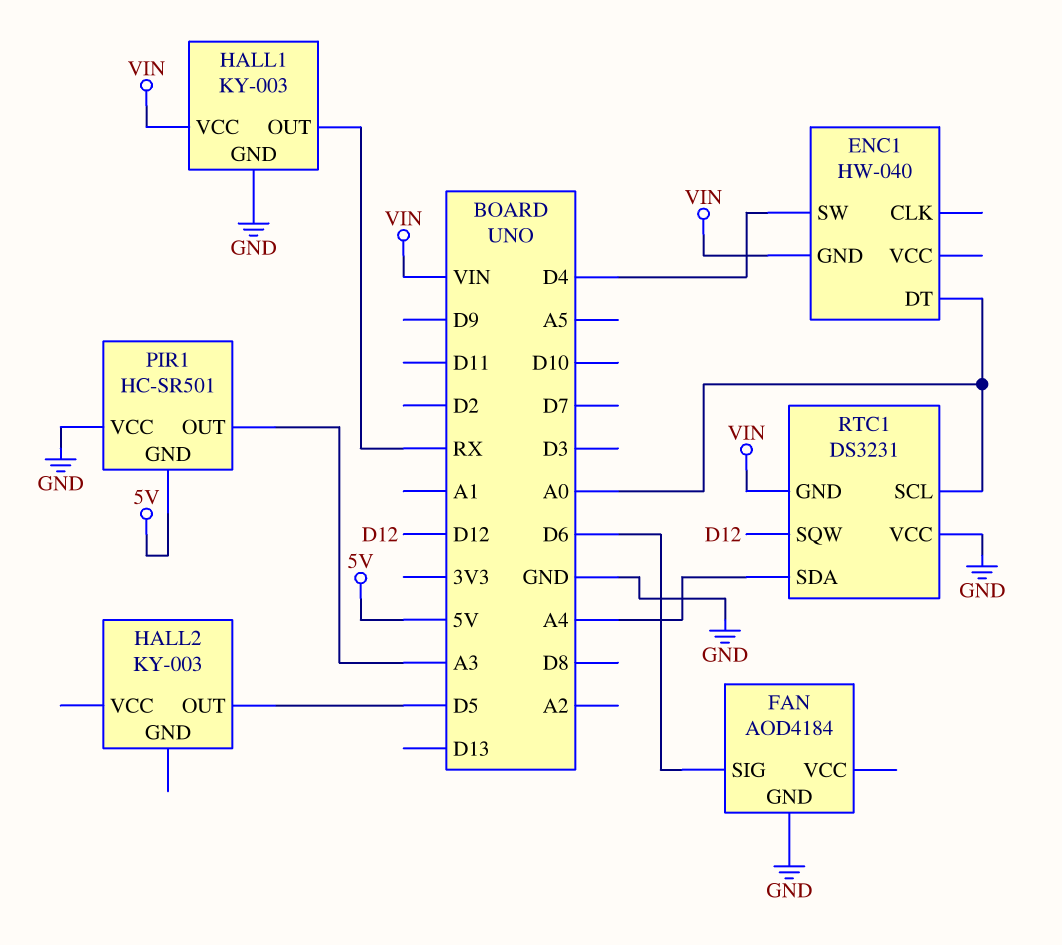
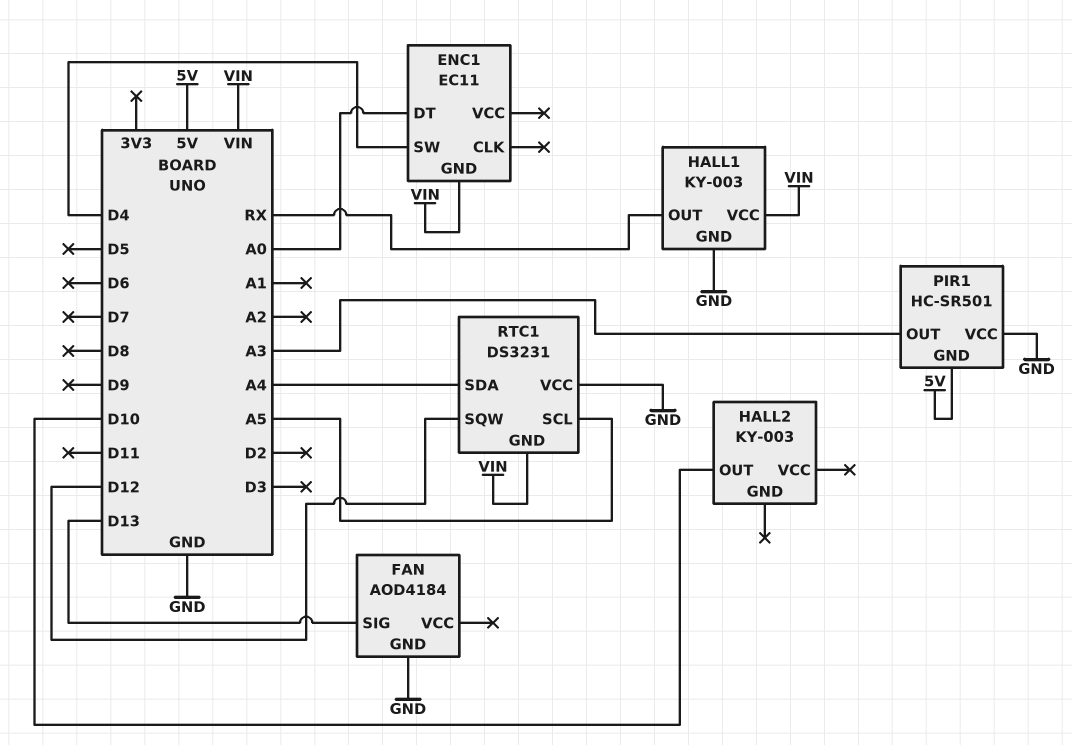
ENC1: HW-040 -> EC11
FAN pin SIG: D6 -> D13
HALL2 pin OUT: D5 -> D10
RTC1 pin SCL: A0 -> A5

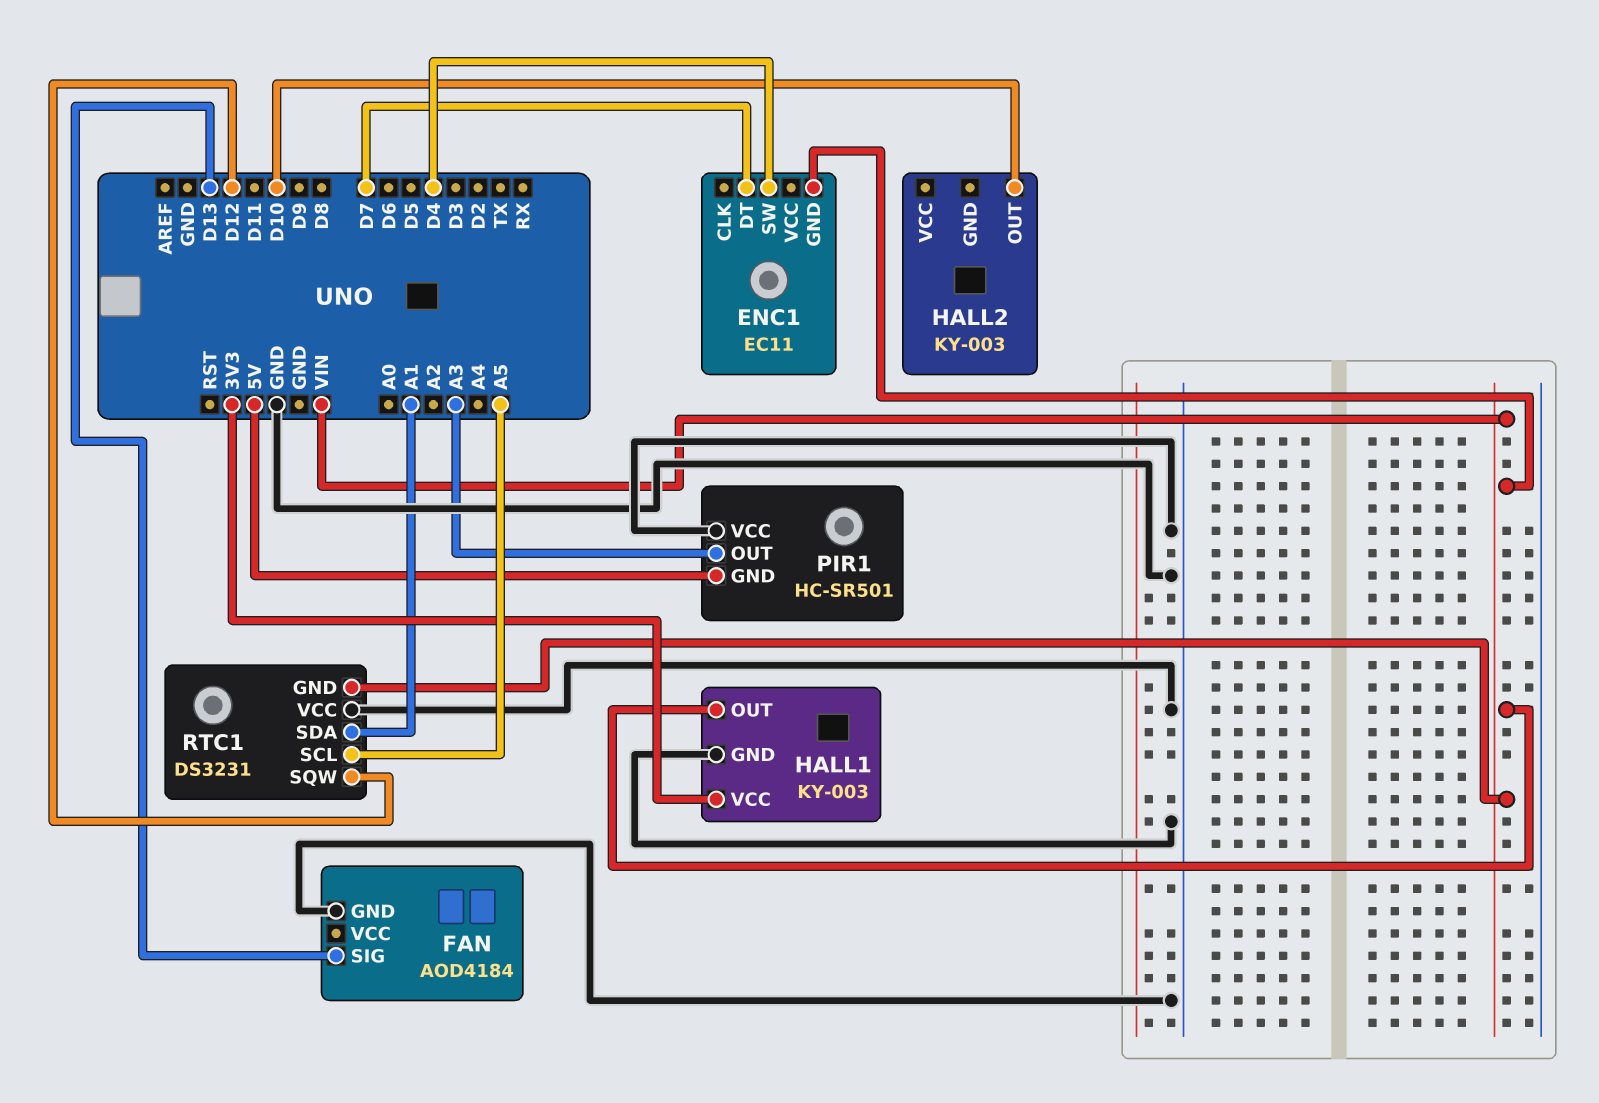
ENC1 pin DT: A0 -> D7
HALL1 pin OUT: RX -> VIN
HALL1 pin VCC: VIN -> 3V3
RTC1 pin SDA: A4 -> A1

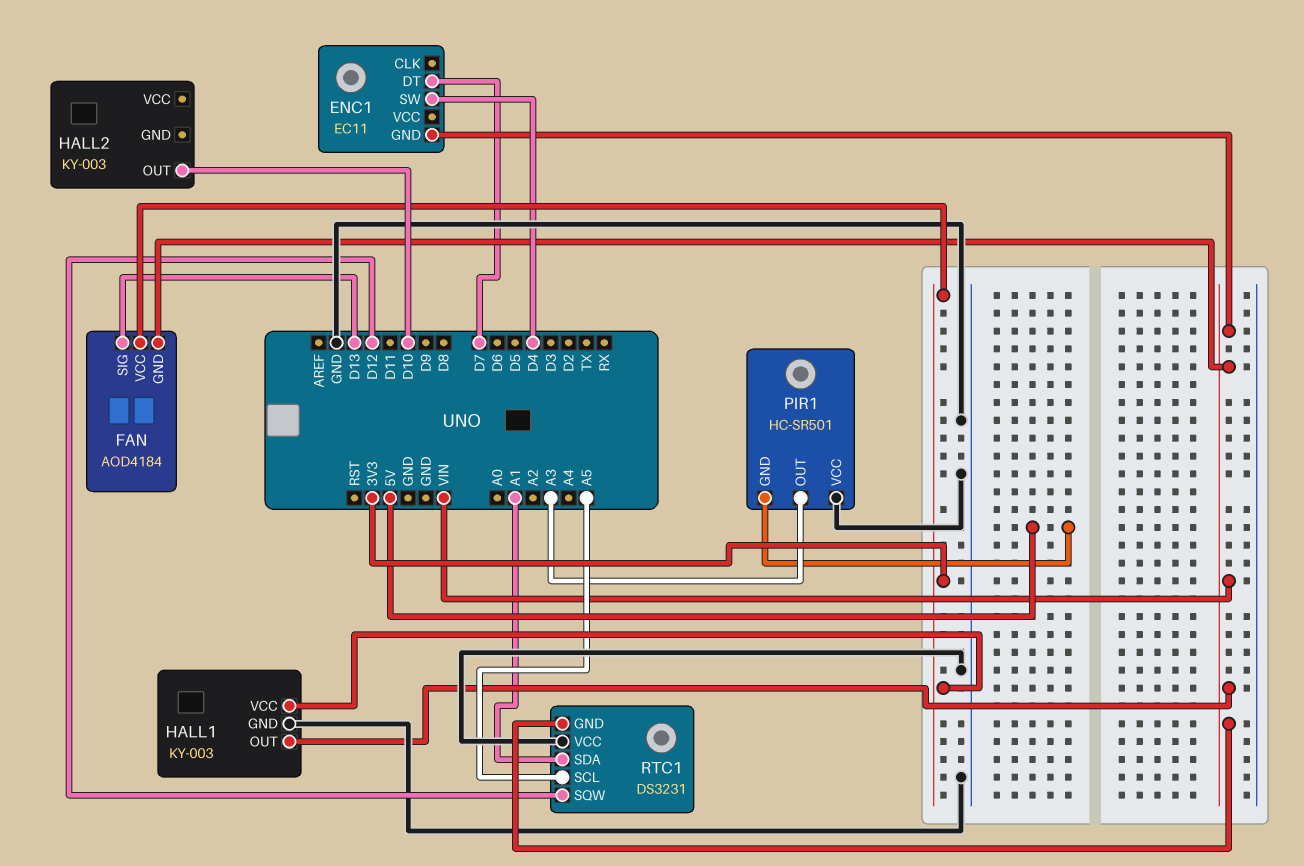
FAN pin GND: GND -> VIN
FAN pin VCC: none -> 3V3

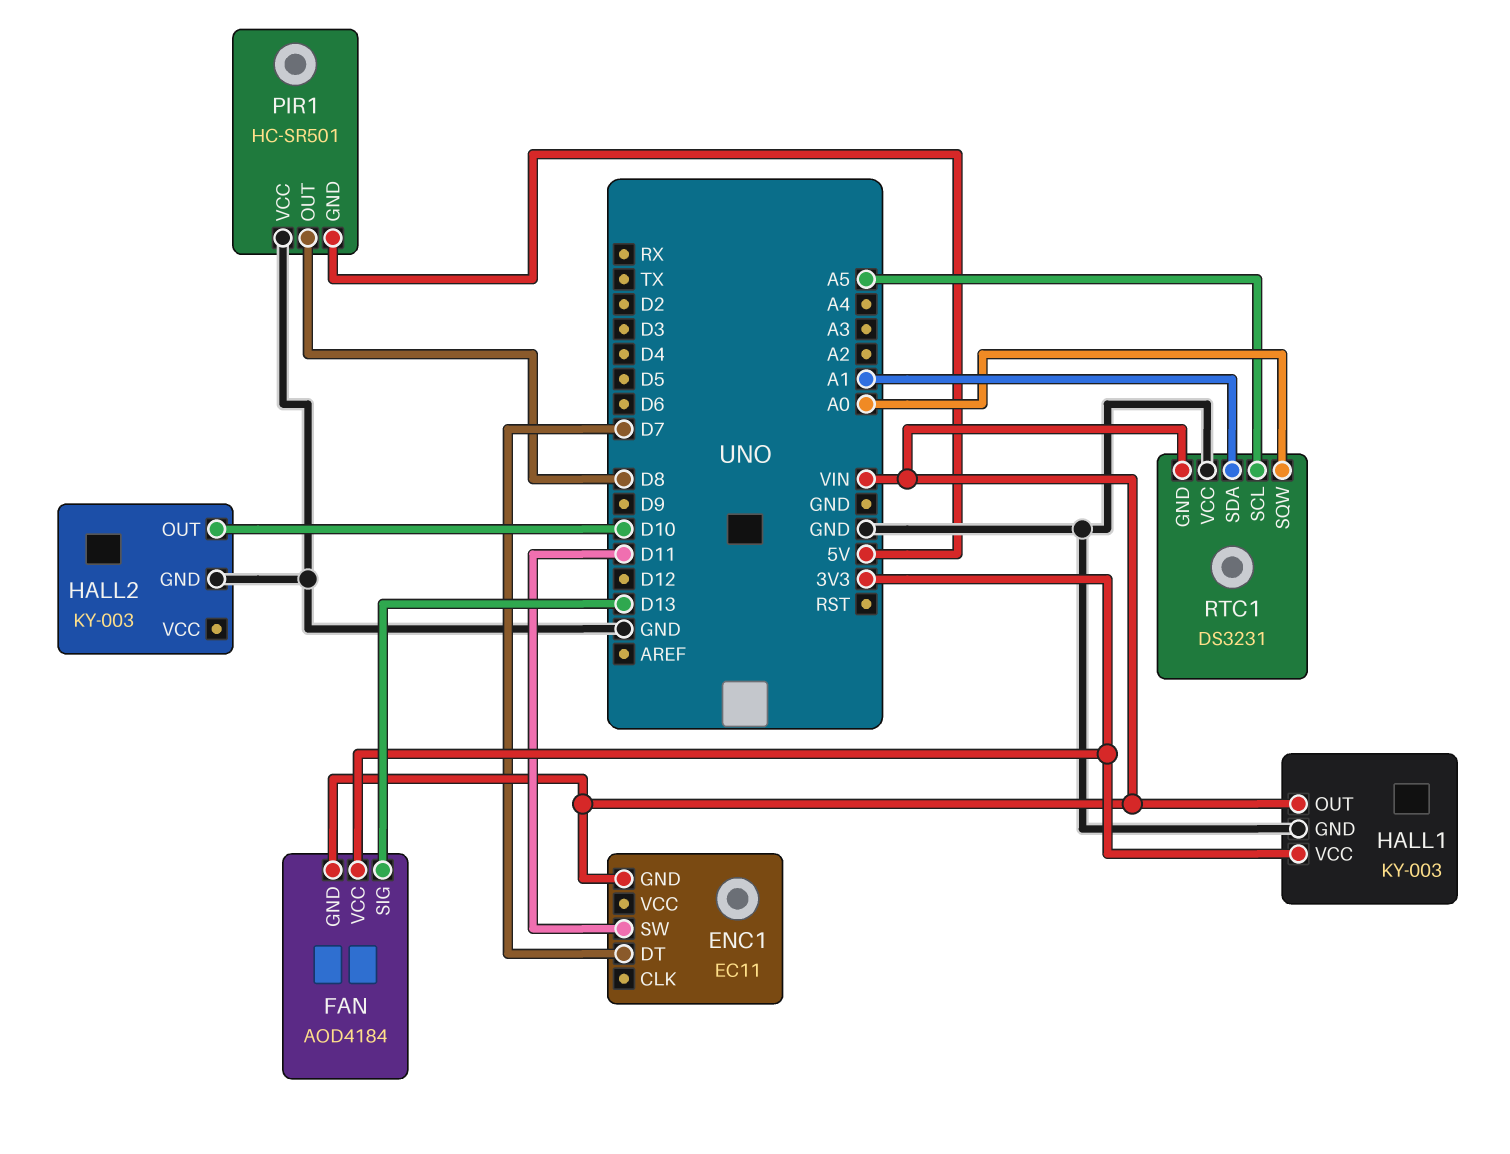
ENC1 pin SW: D4 -> D11
HALL2 pin GND: none -> GND
PIR1 pin OUT: A3 -> D8
RTC1 pin SQW: D12 -> A0

